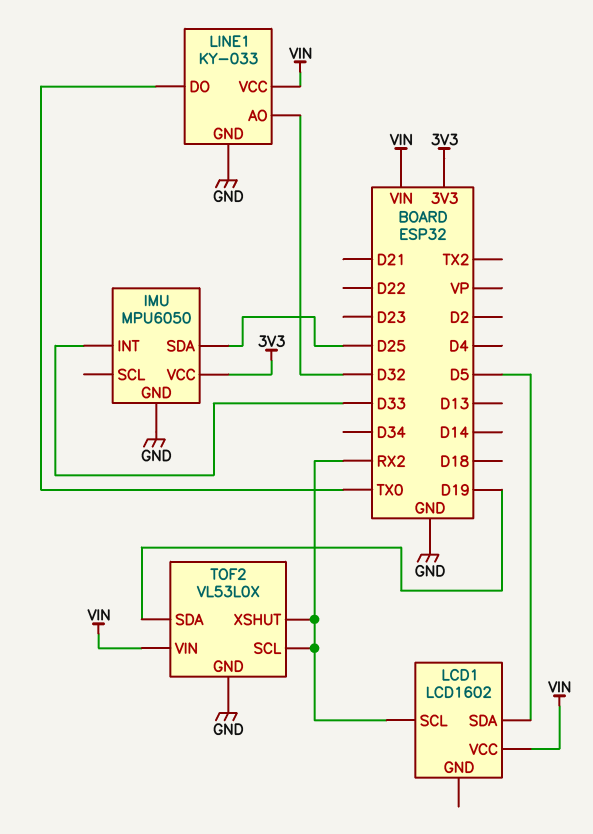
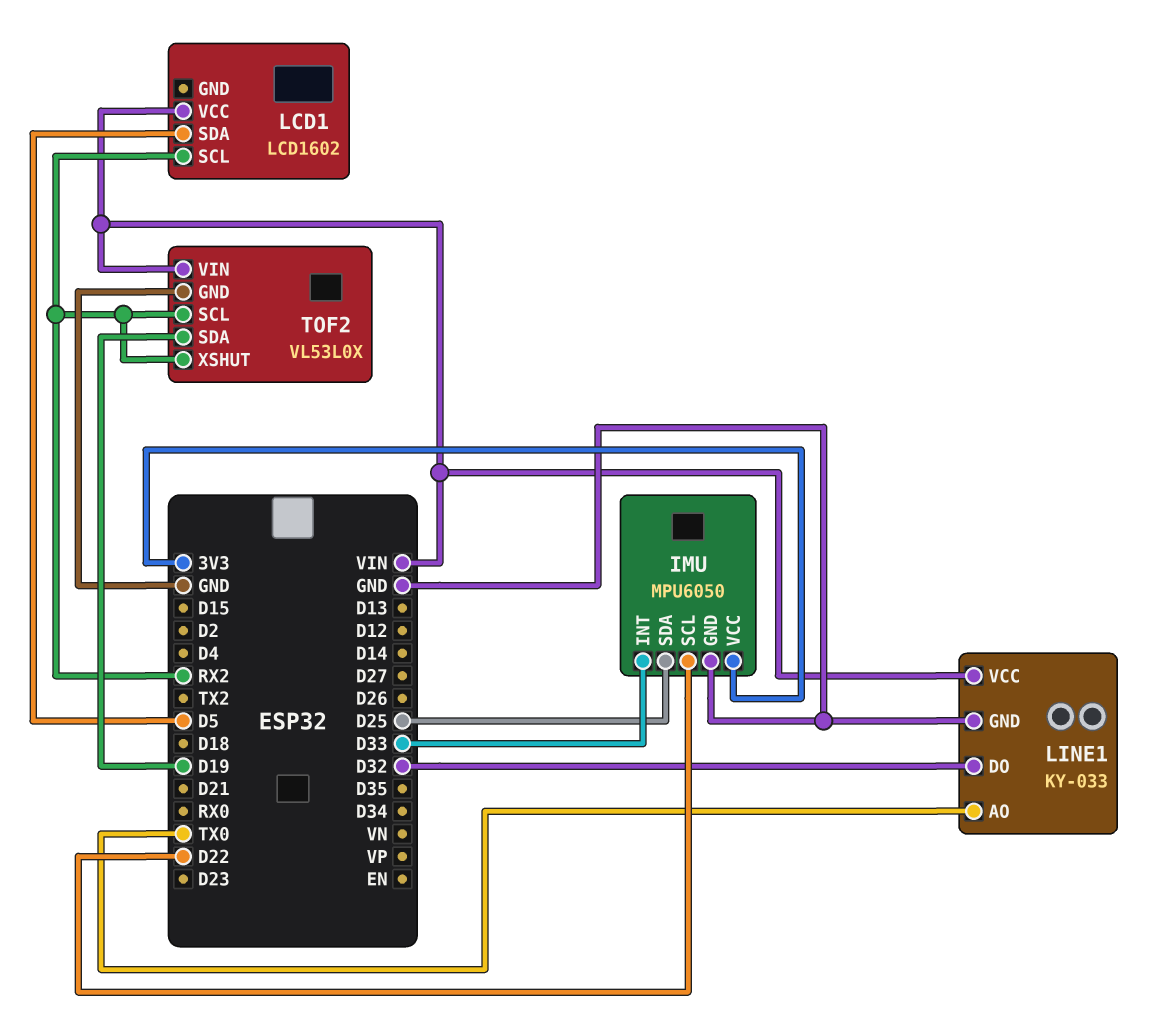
IMU pin SCL: none -> D22
LINE1 pin AO: D32 -> TX0
LINE1 pin DO: TX0 -> D32

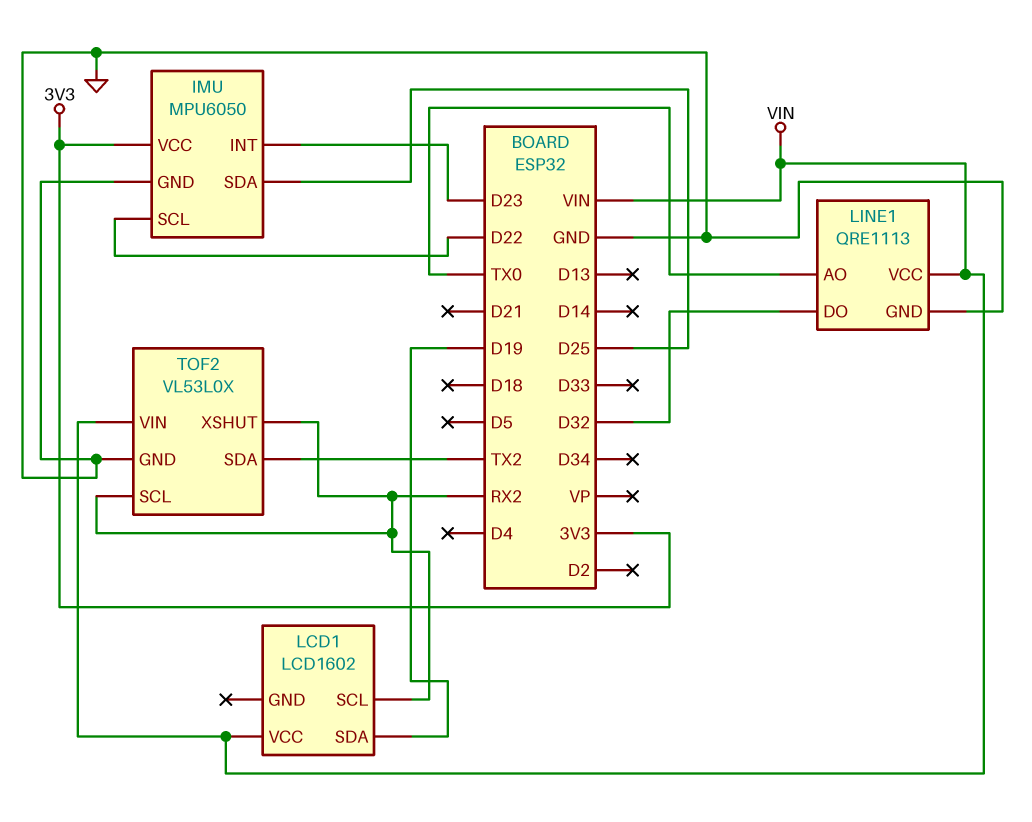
IMU pin INT: D33 -> D23
LCD1 pin SDA: D5 -> D19
LINE1: KY-033 -> QRE1113
TOF2 pin SDA: D19 -> TX2

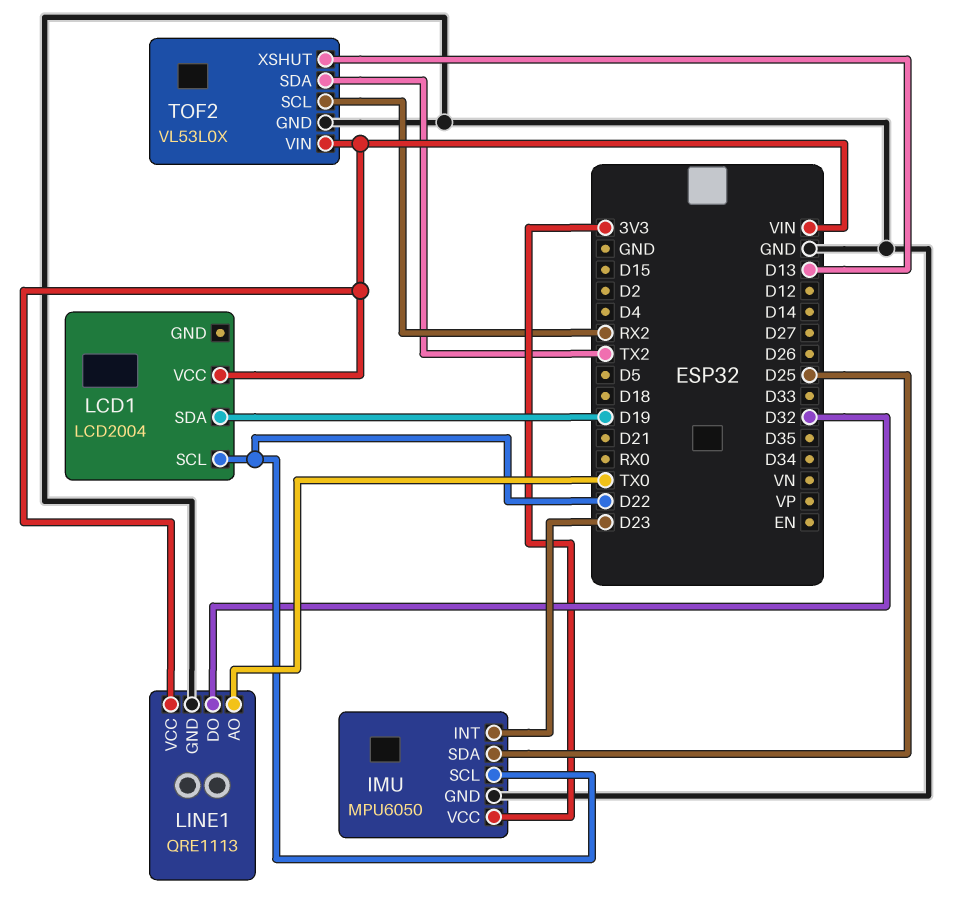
LCD1: LCD1602 -> LCD2004
LCD1 pin SCL: RX2 -> D22
TOF2 pin XSHUT: RX2 -> D13

